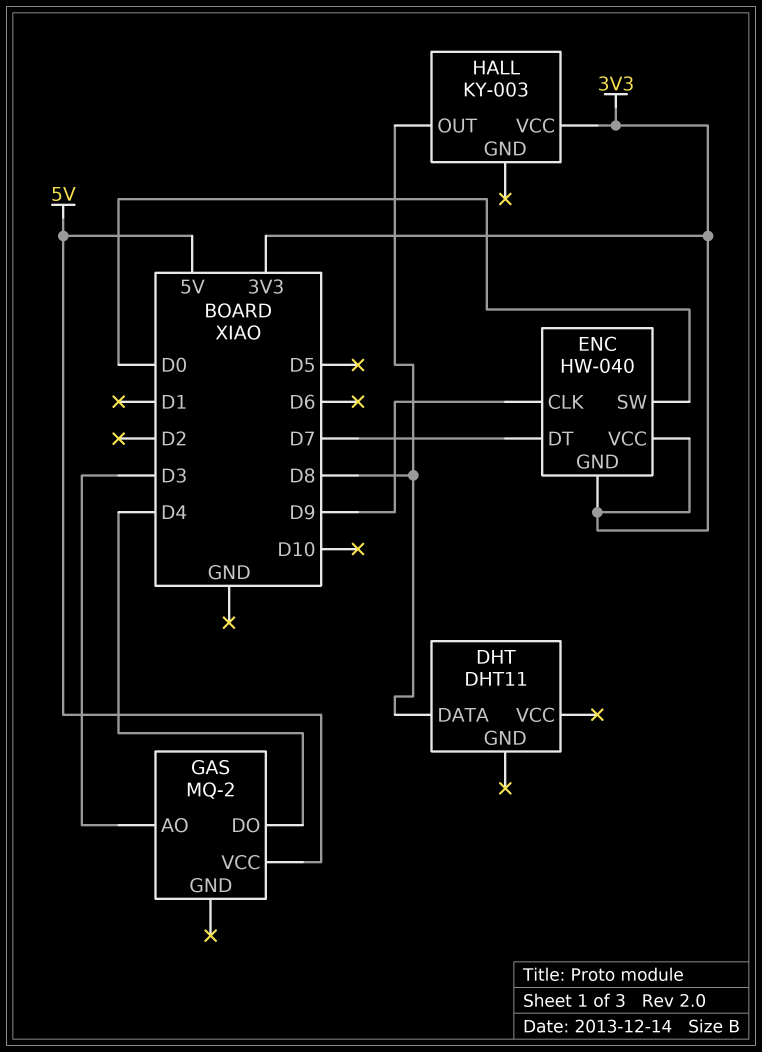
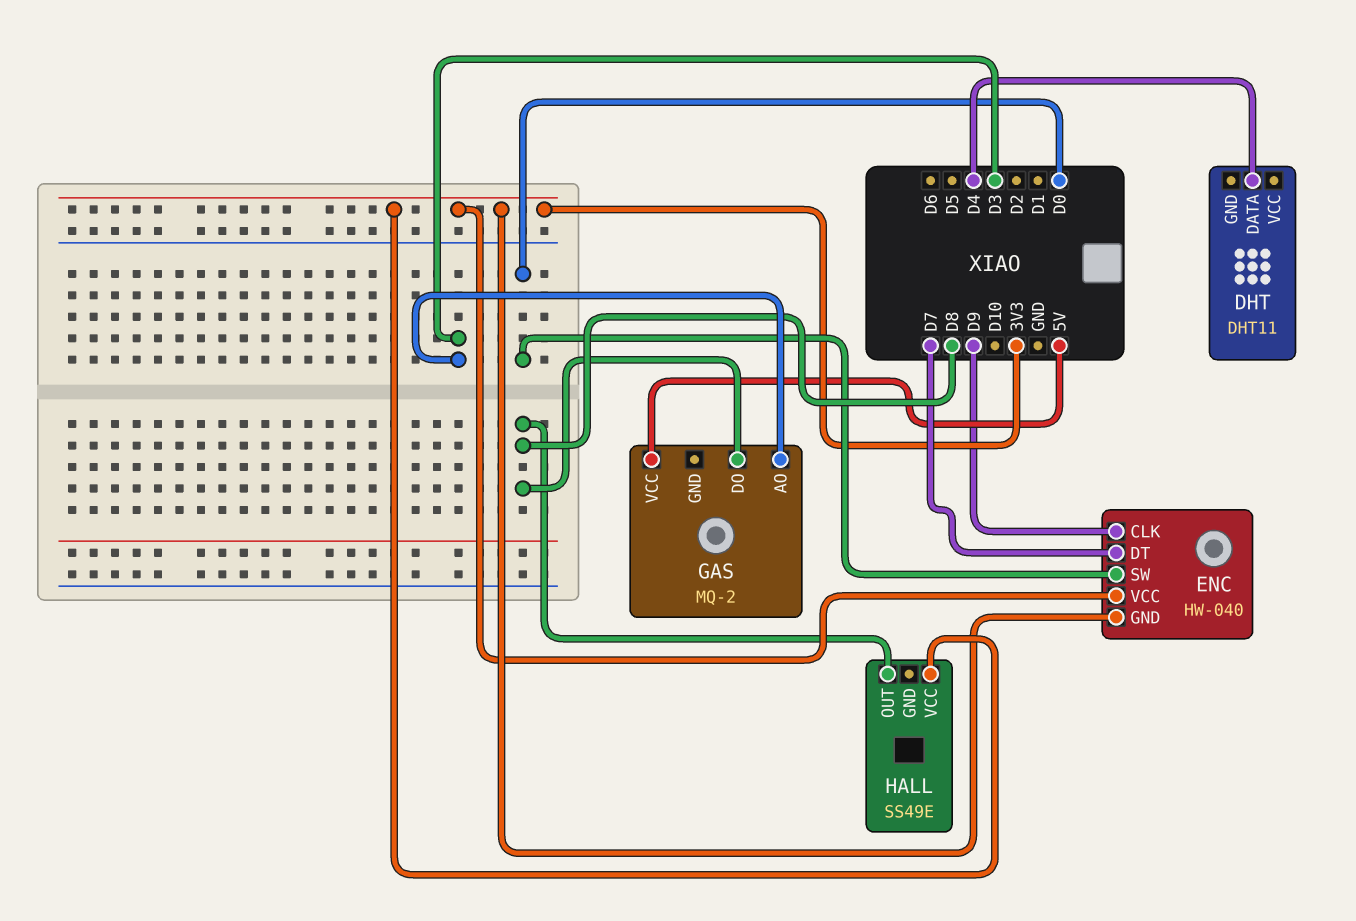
DHT pin DATA: D8 -> D4
GAS pin DO: D4 -> D8
HALL: KY-003 -> SS49E

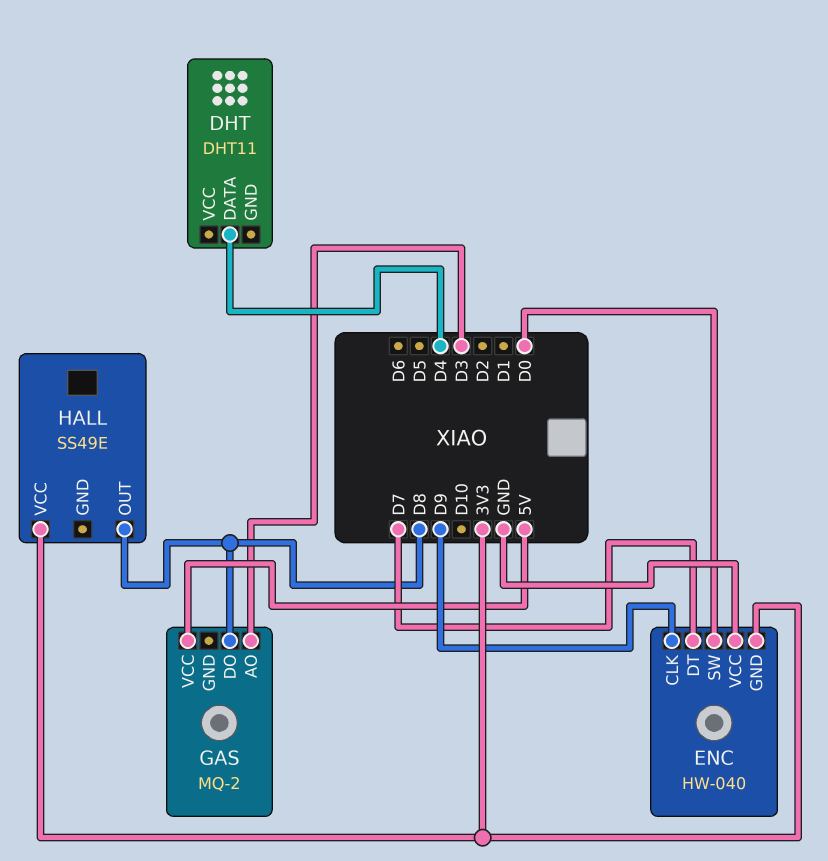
ENC pin VCC: 3V3 -> GND

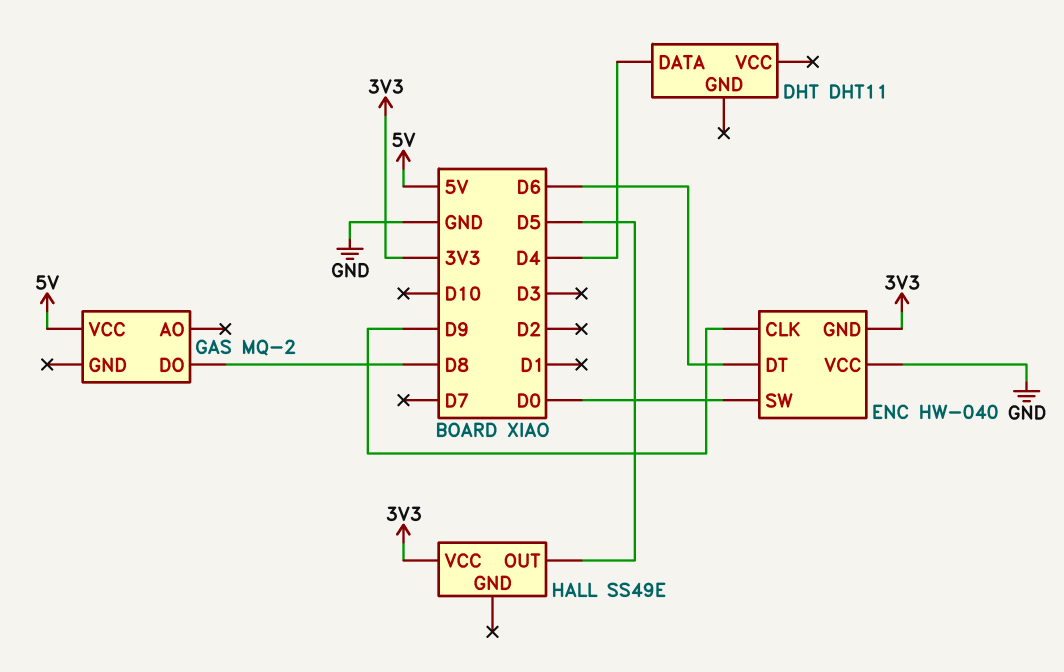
ENC pin DT: D7 -> D6
GAS pin AO: D3 -> none
HALL pin OUT: D8 -> D5

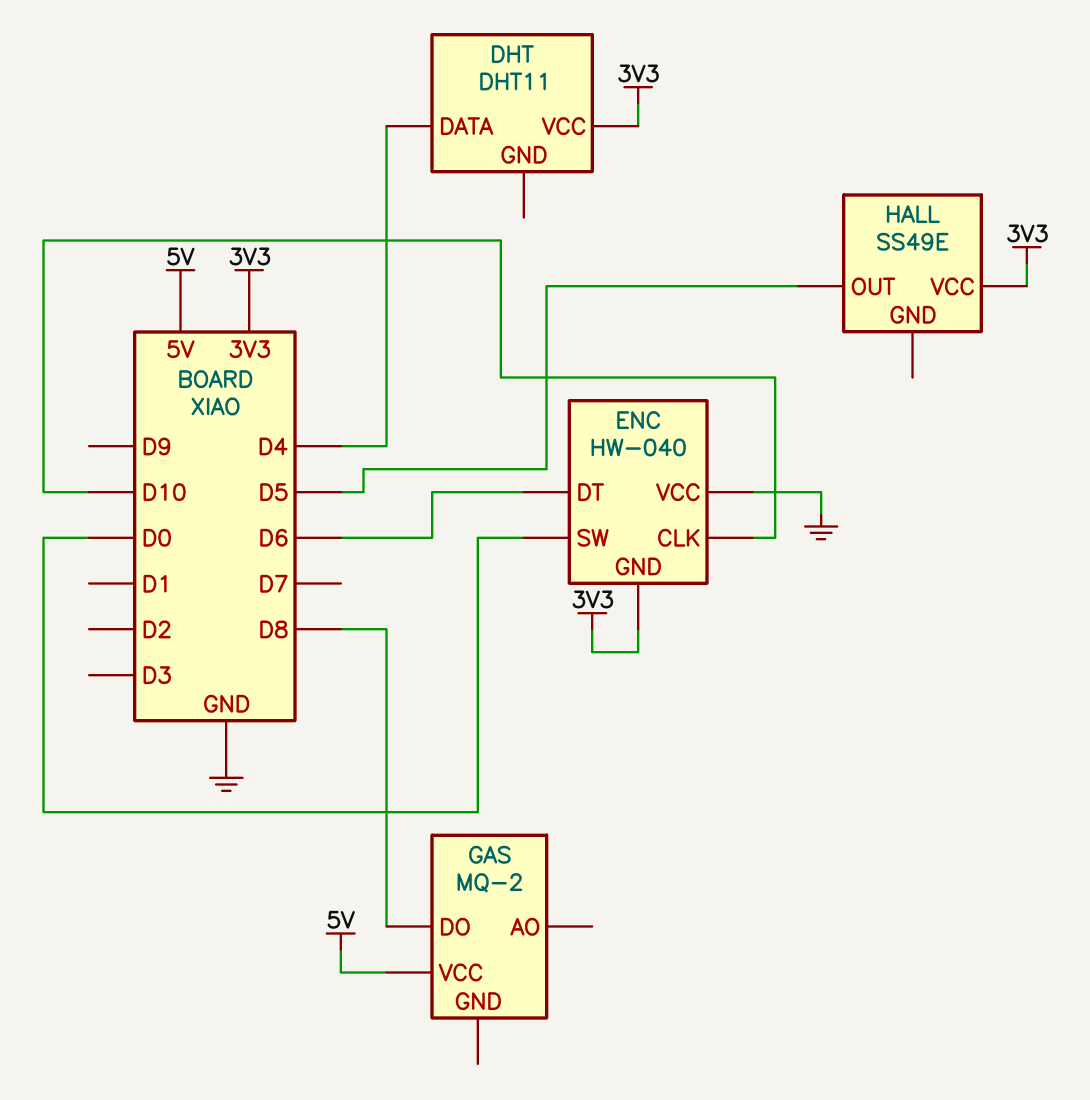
DHT pin VCC: none -> 3V3
ENC pin CLK: D9 -> D10

